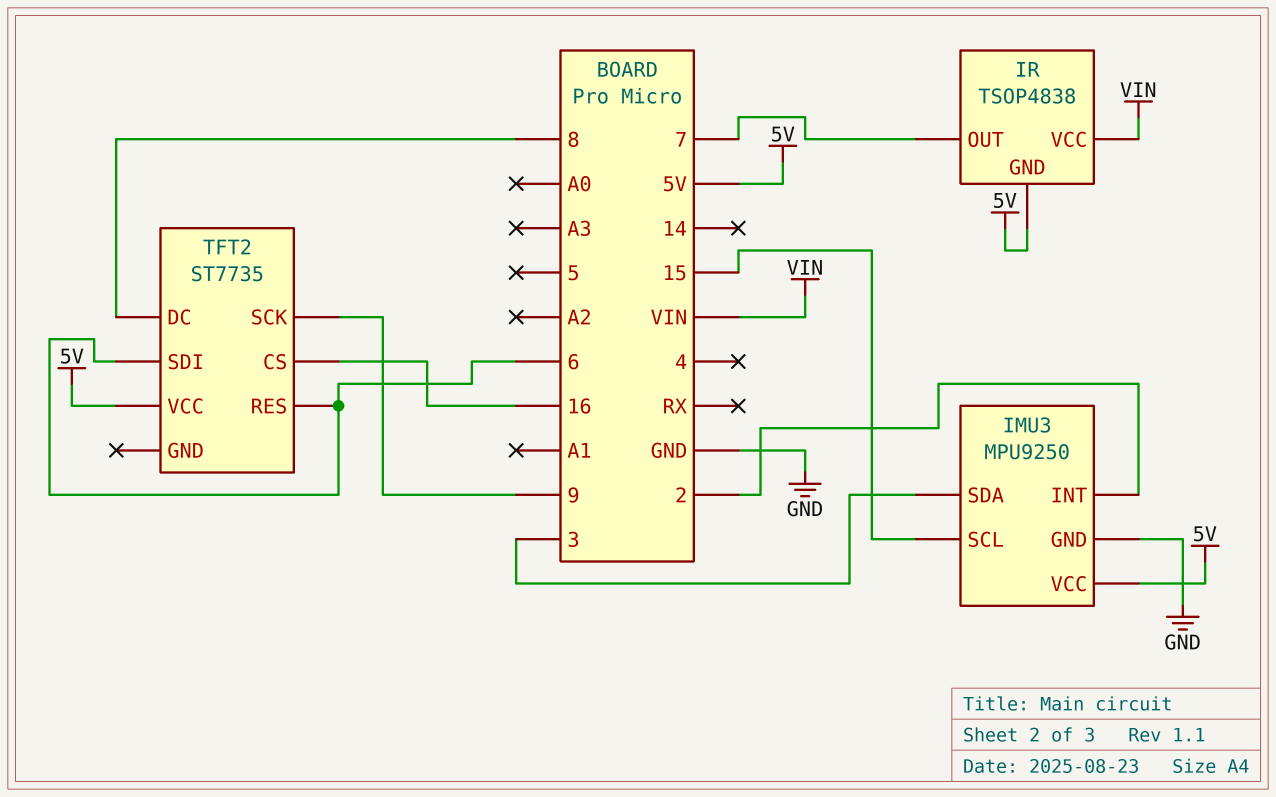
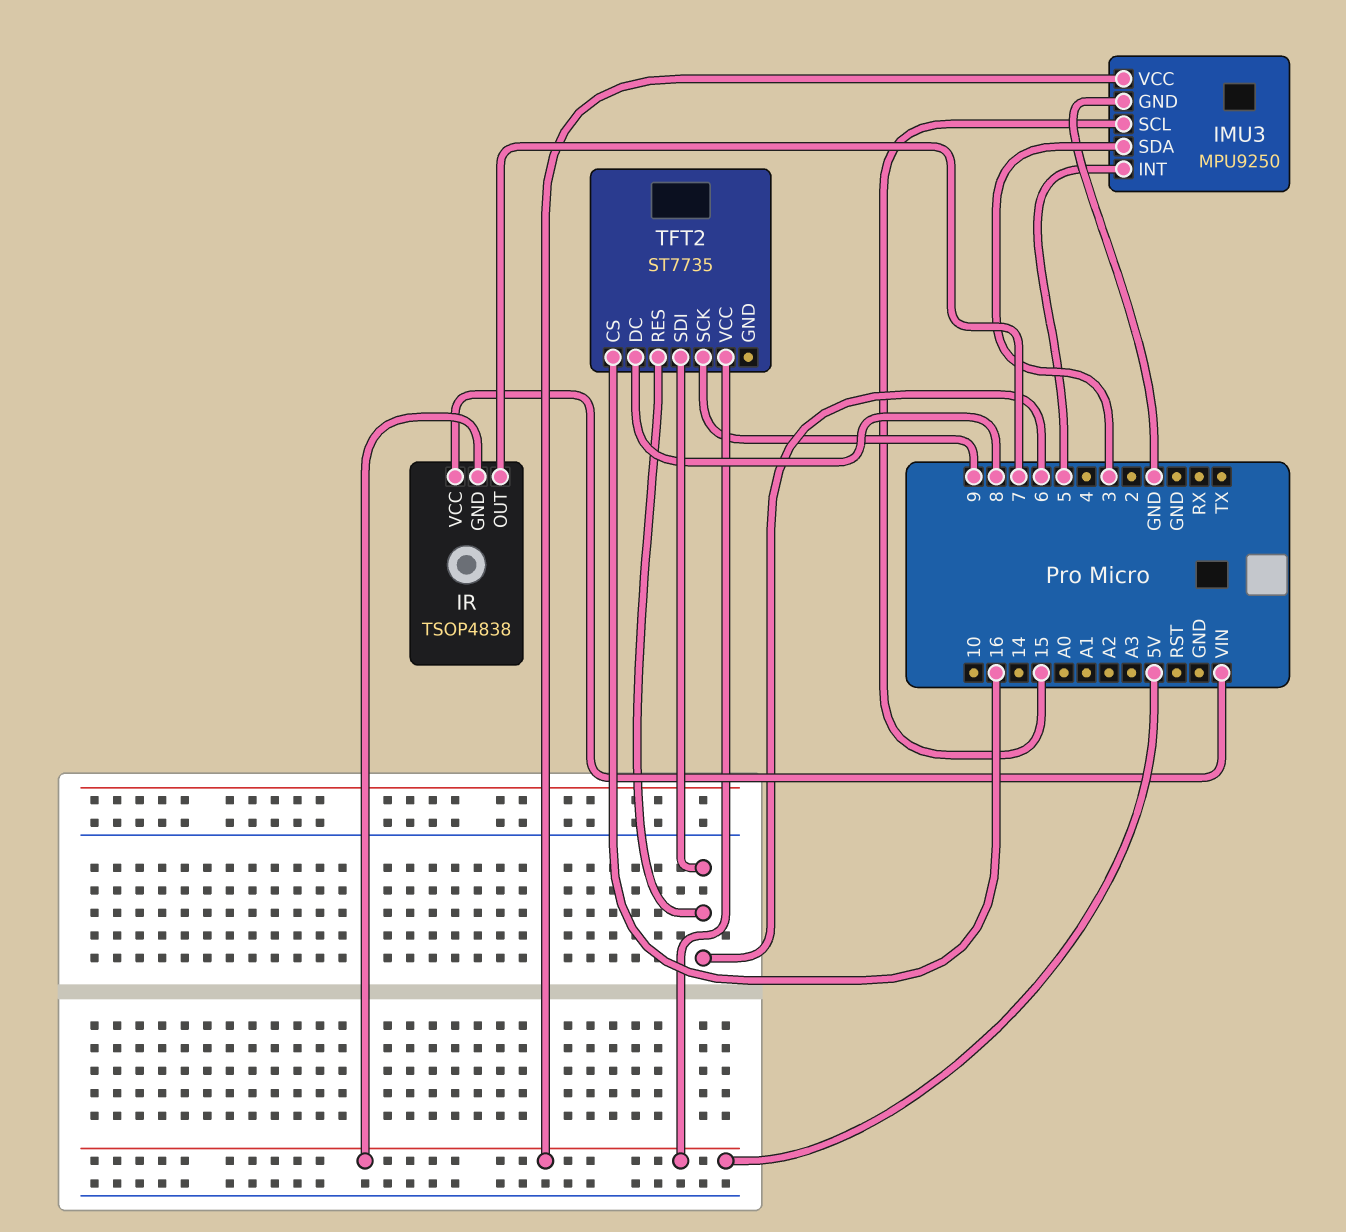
IMU3 pin INT: 2 -> 5

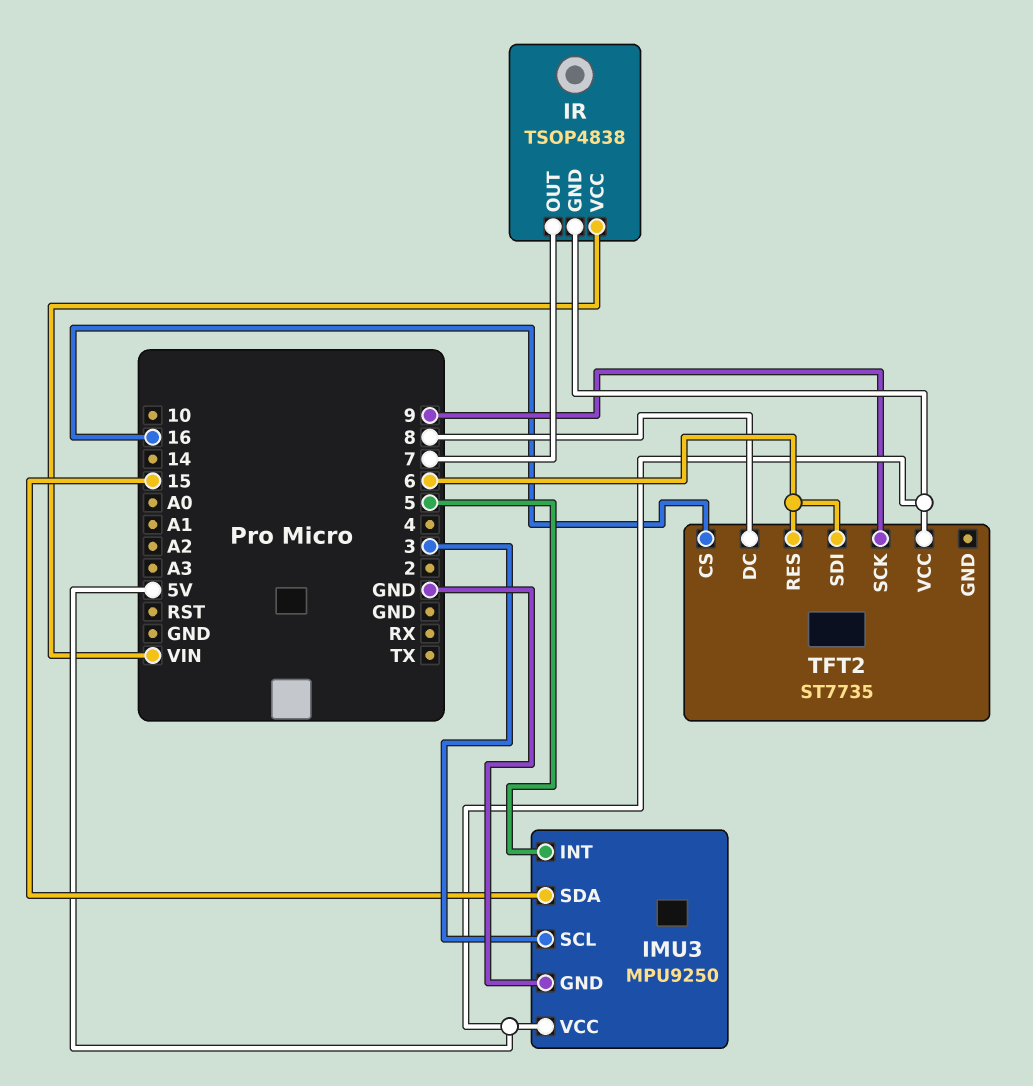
IMU3 pin SCL: 15 -> 3
IMU3 pin SDA: 3 -> 15

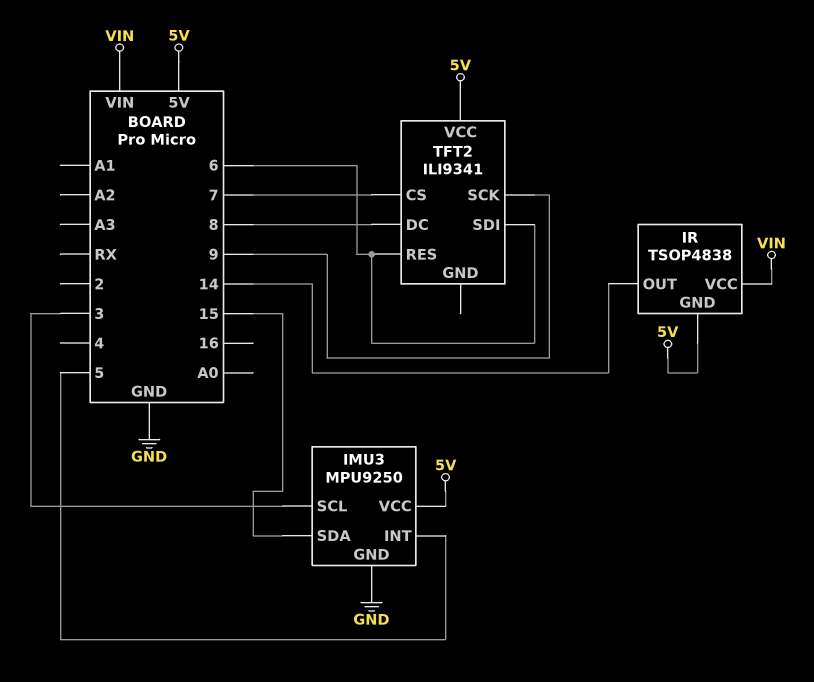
IR pin OUT: 7 -> 14
TFT2: ST7735 -> ILI9341
TFT2 pin CS: 16 -> 7

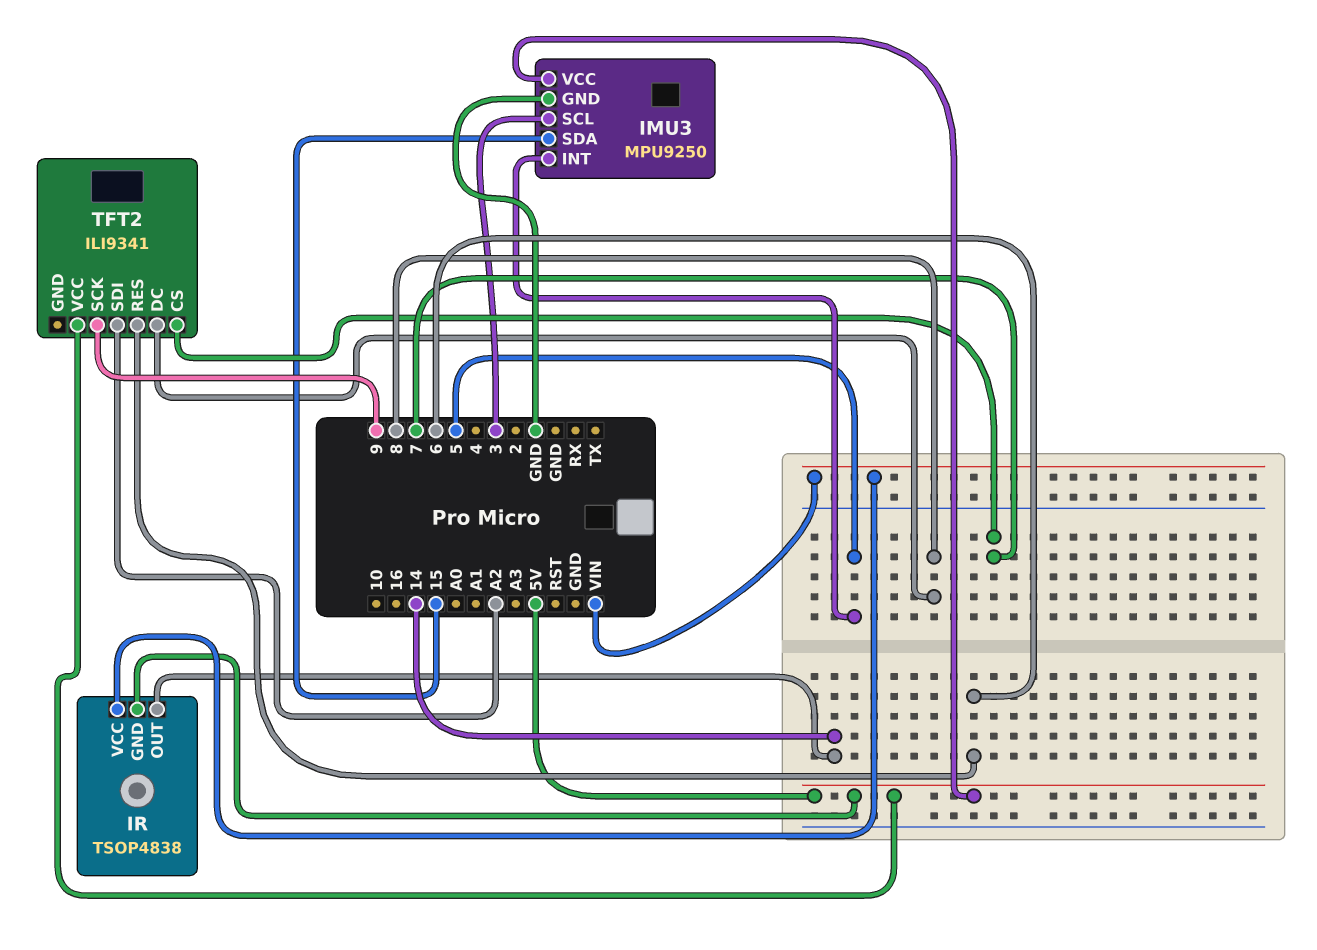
TFT2 pin SDI: 6 -> A2

